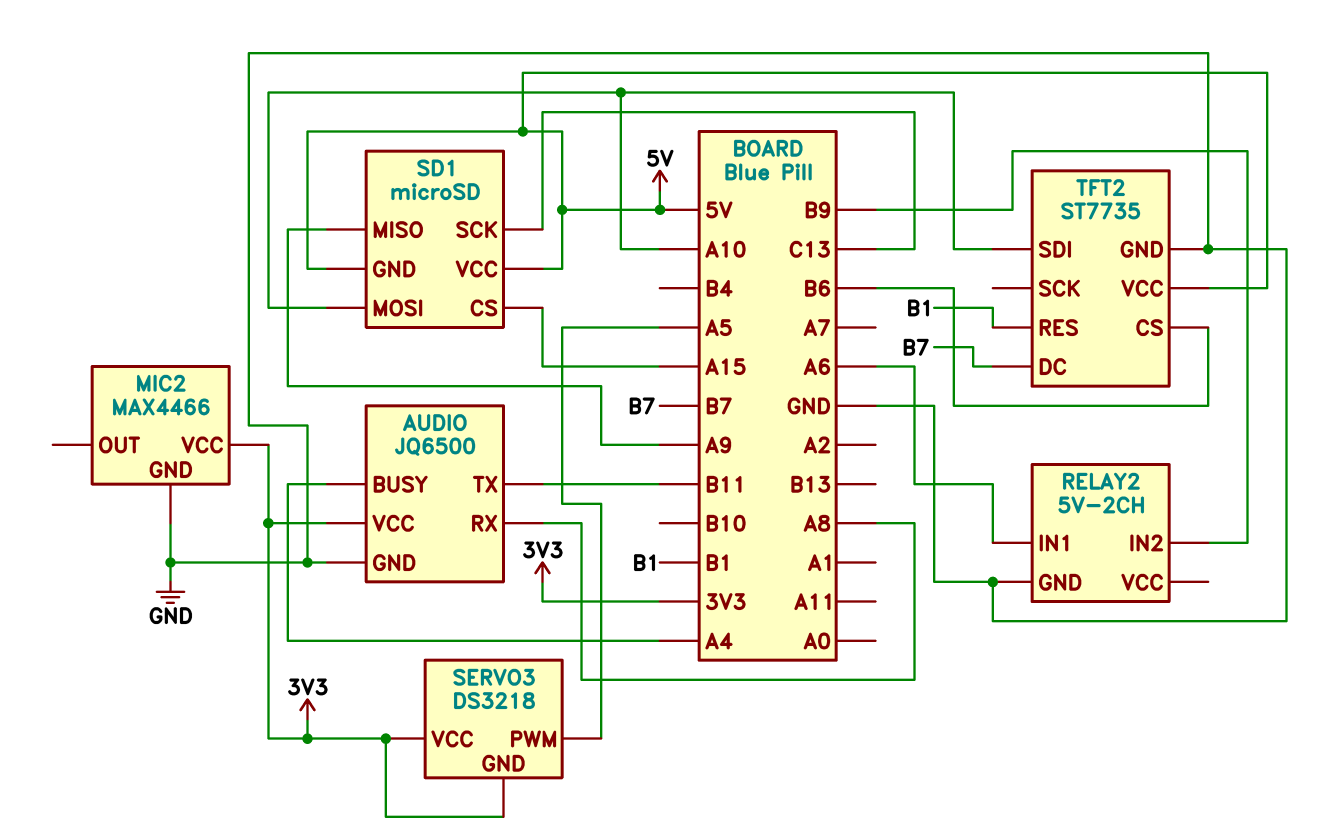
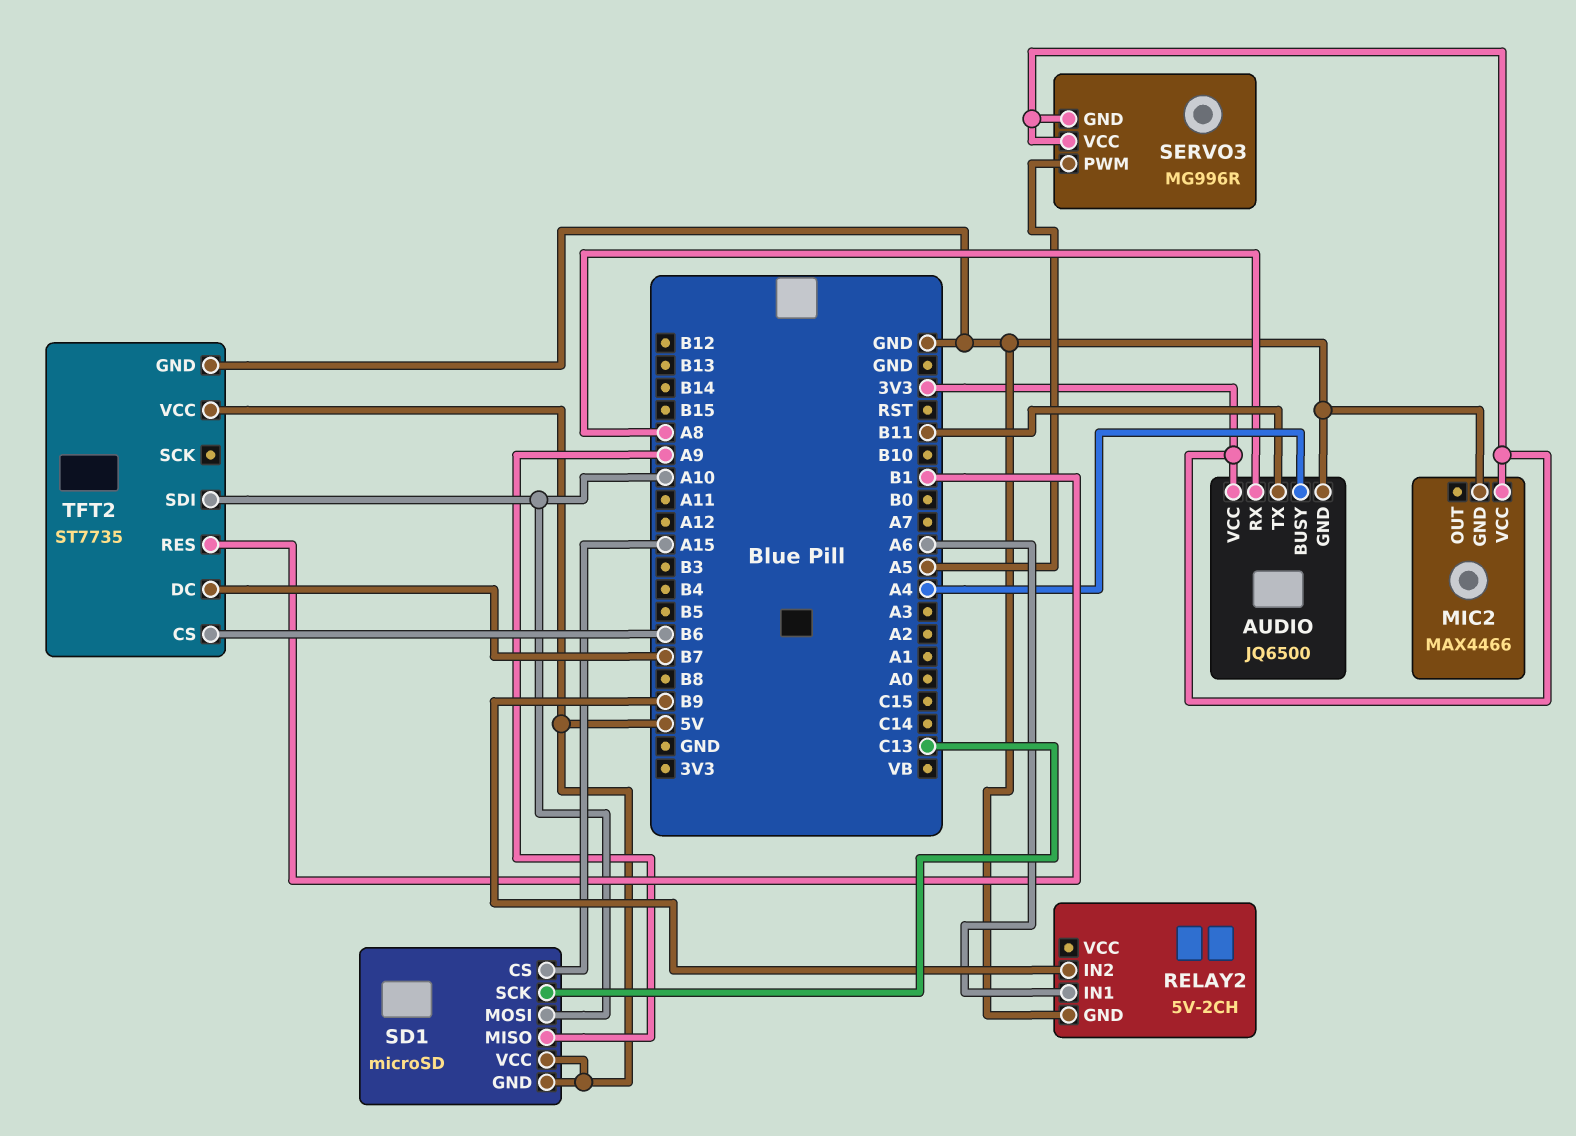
SERVO3: DS3218 -> MG996R

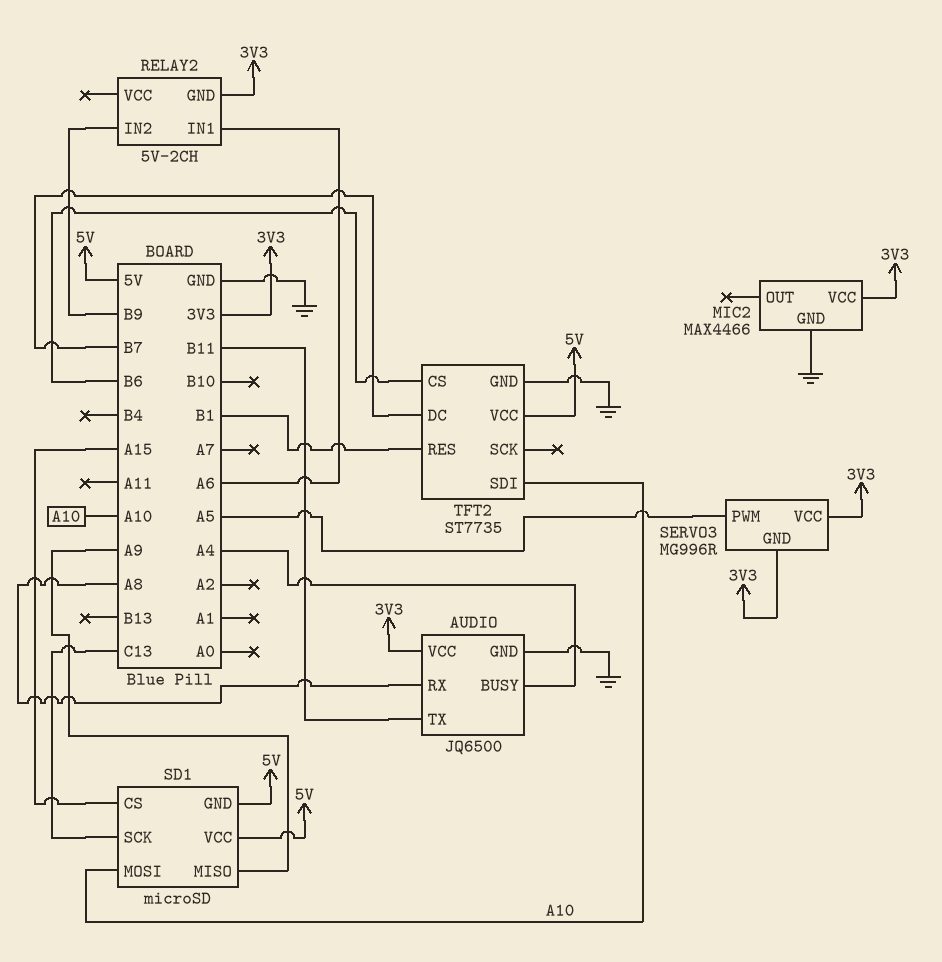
RELAY2 pin GND: GND -> 3V3

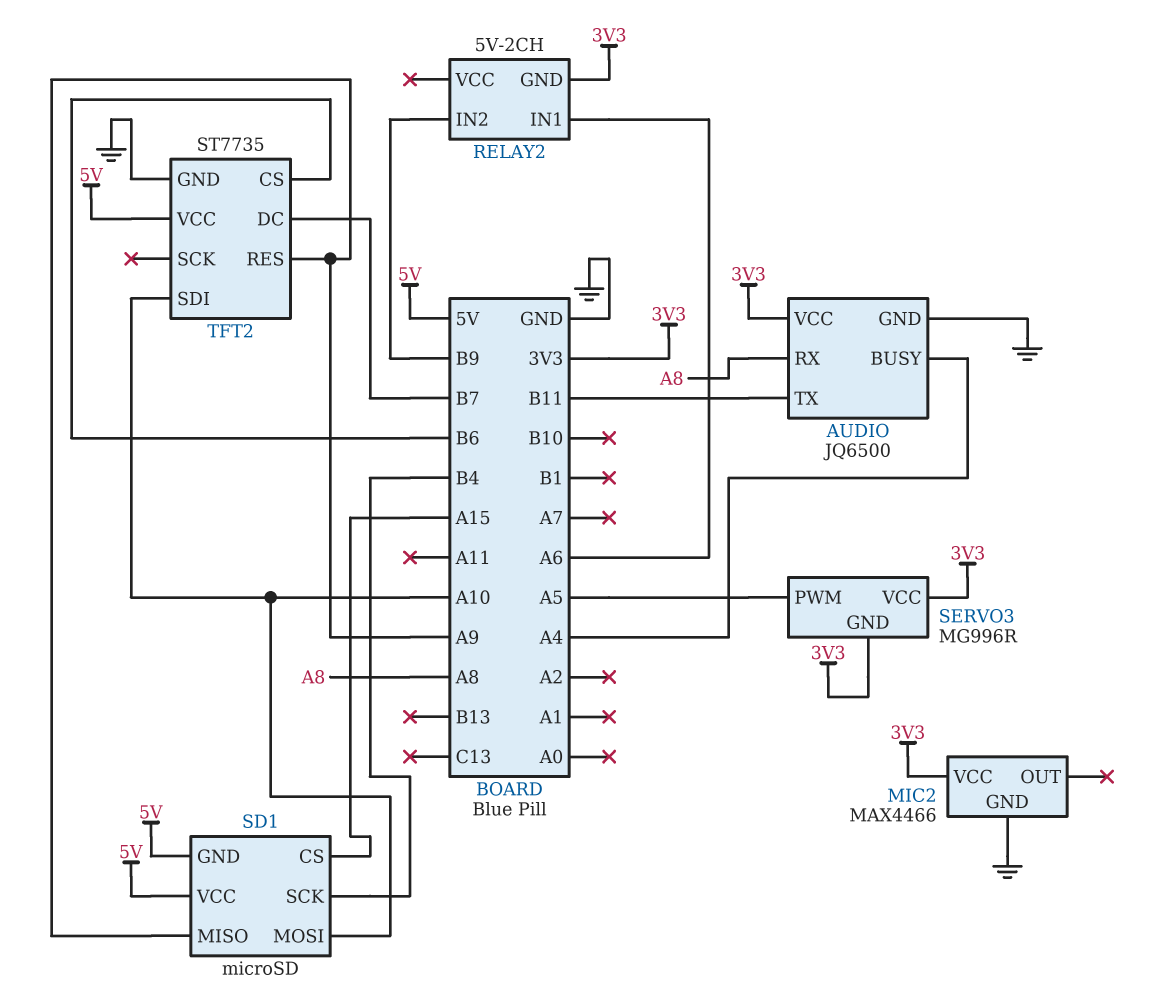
SD1 pin SCK: C13 -> B4
TFT2 pin RES: B1 -> A9

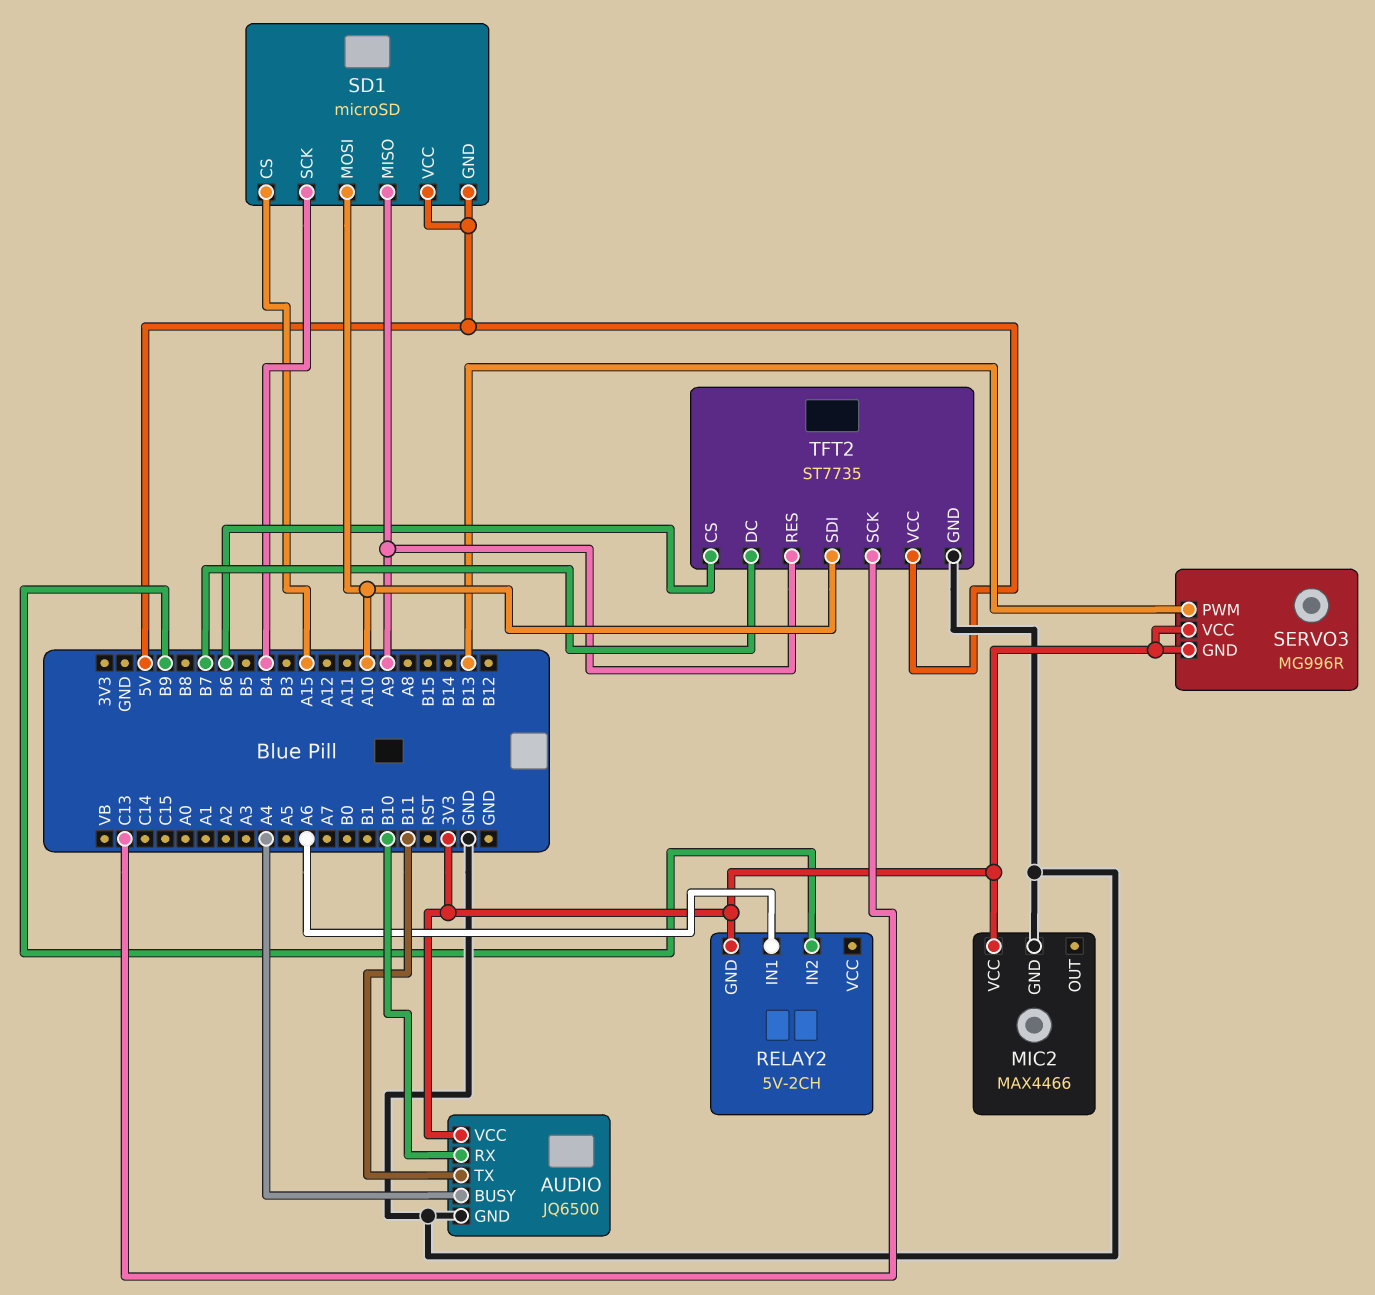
AUDIO pin RX: A8 -> B10
SERVO3 pin PWM: A5 -> B13
TFT2 pin SCK: none -> C13

